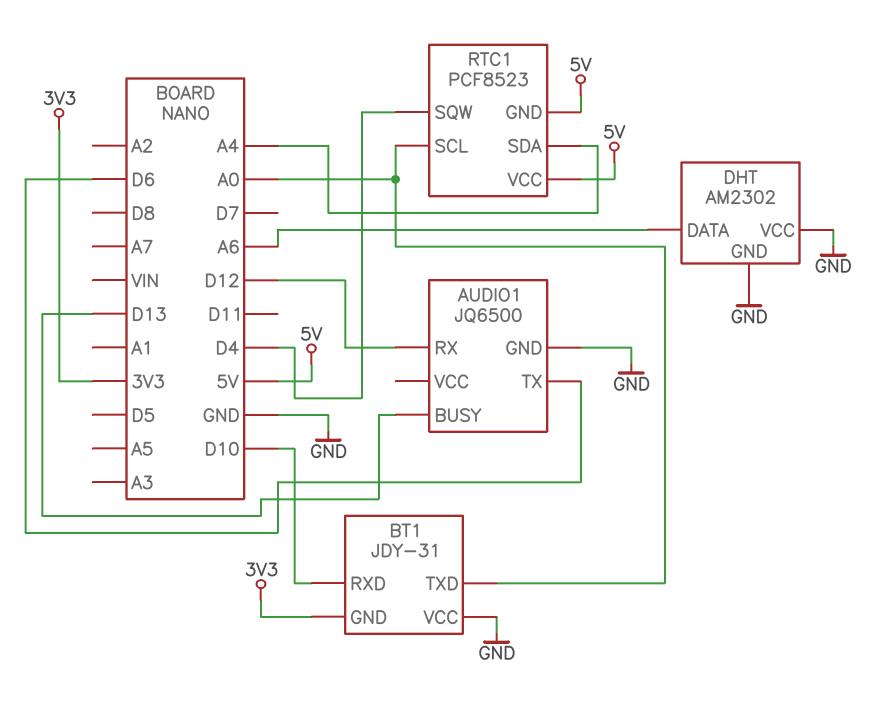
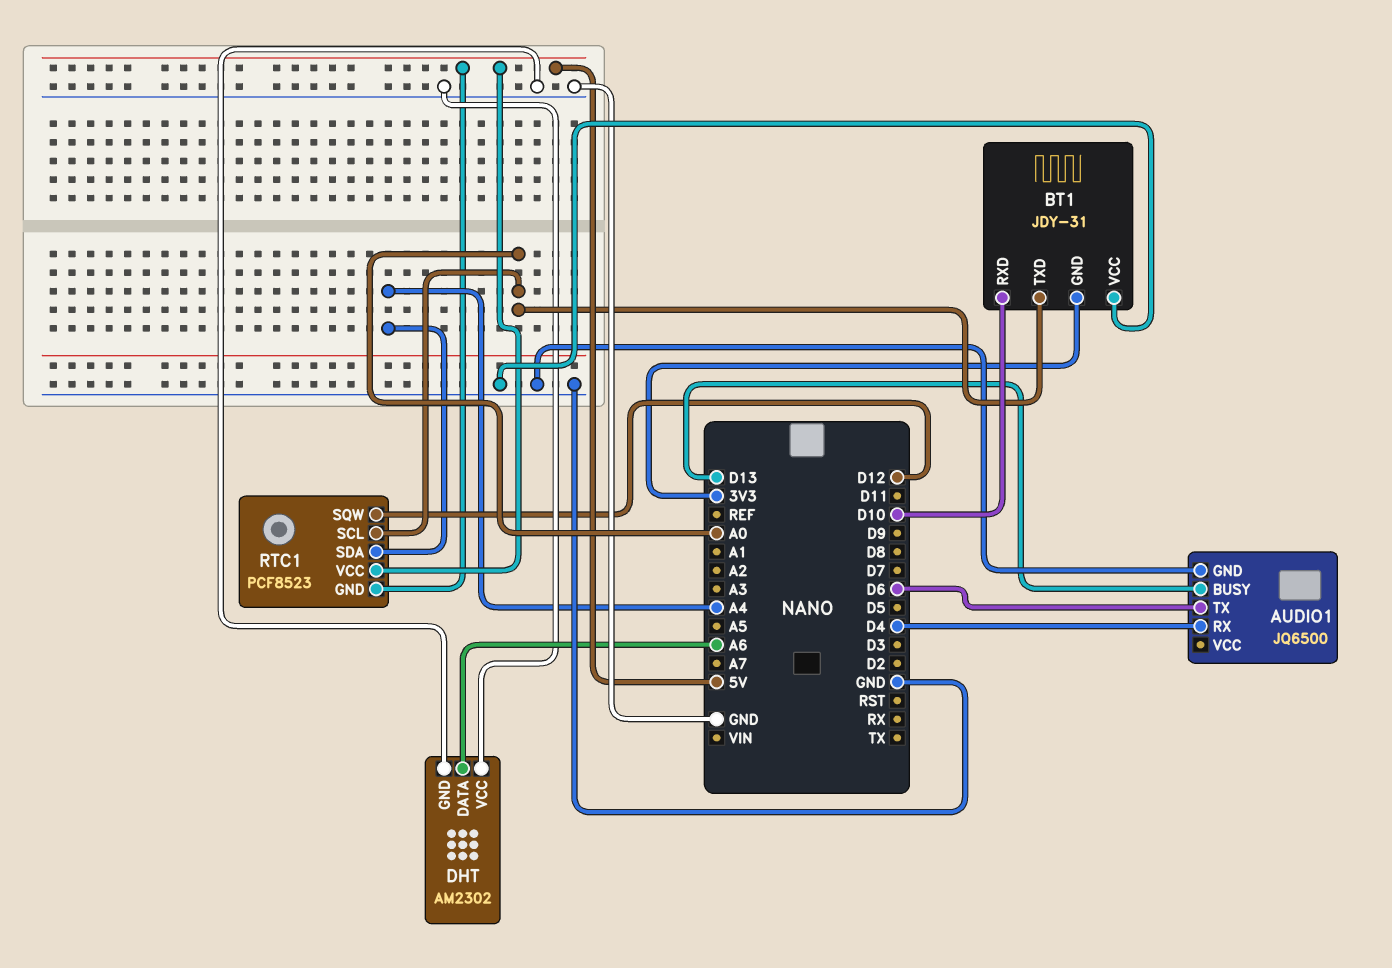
AUDIO1 pin RX: D12 -> D4
RTC1 pin SQW: D4 -> D12

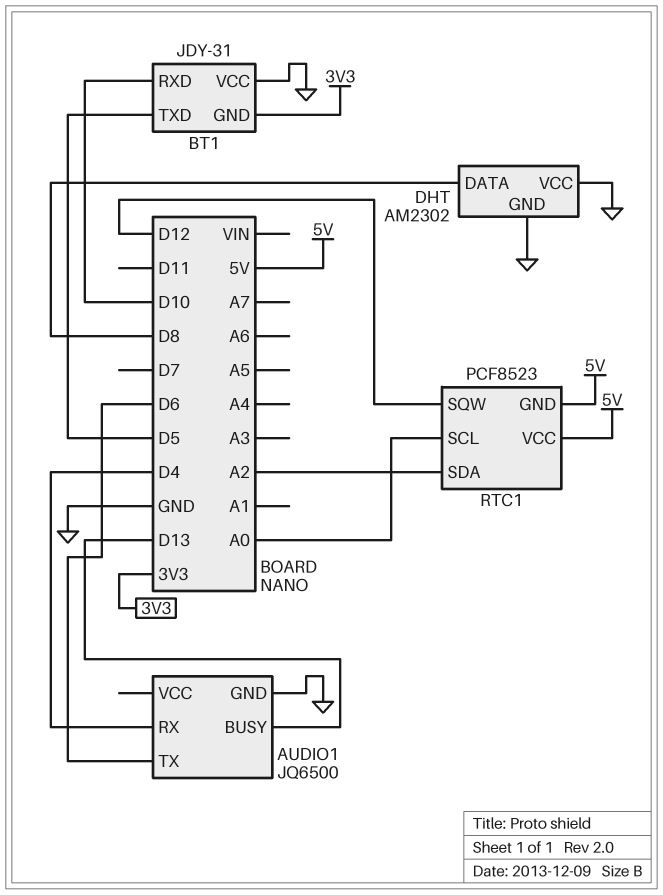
BT1 pin TXD: A0 -> D5
DHT pin DATA: A6 -> D8
RTC1 pin SDA: A4 -> A2

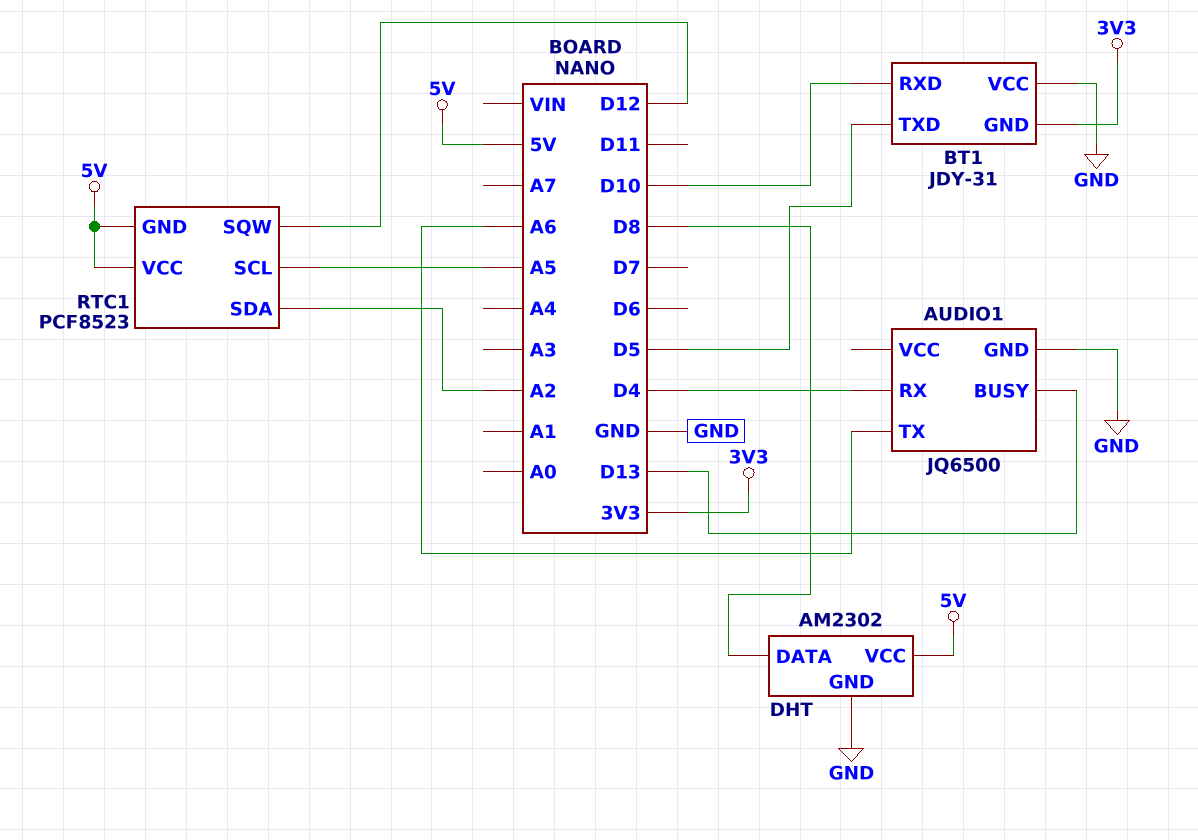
AUDIO1 pin TX: D6 -> A6
DHT pin VCC: GND -> 5V
RTC1 pin SCL: A0 -> A5

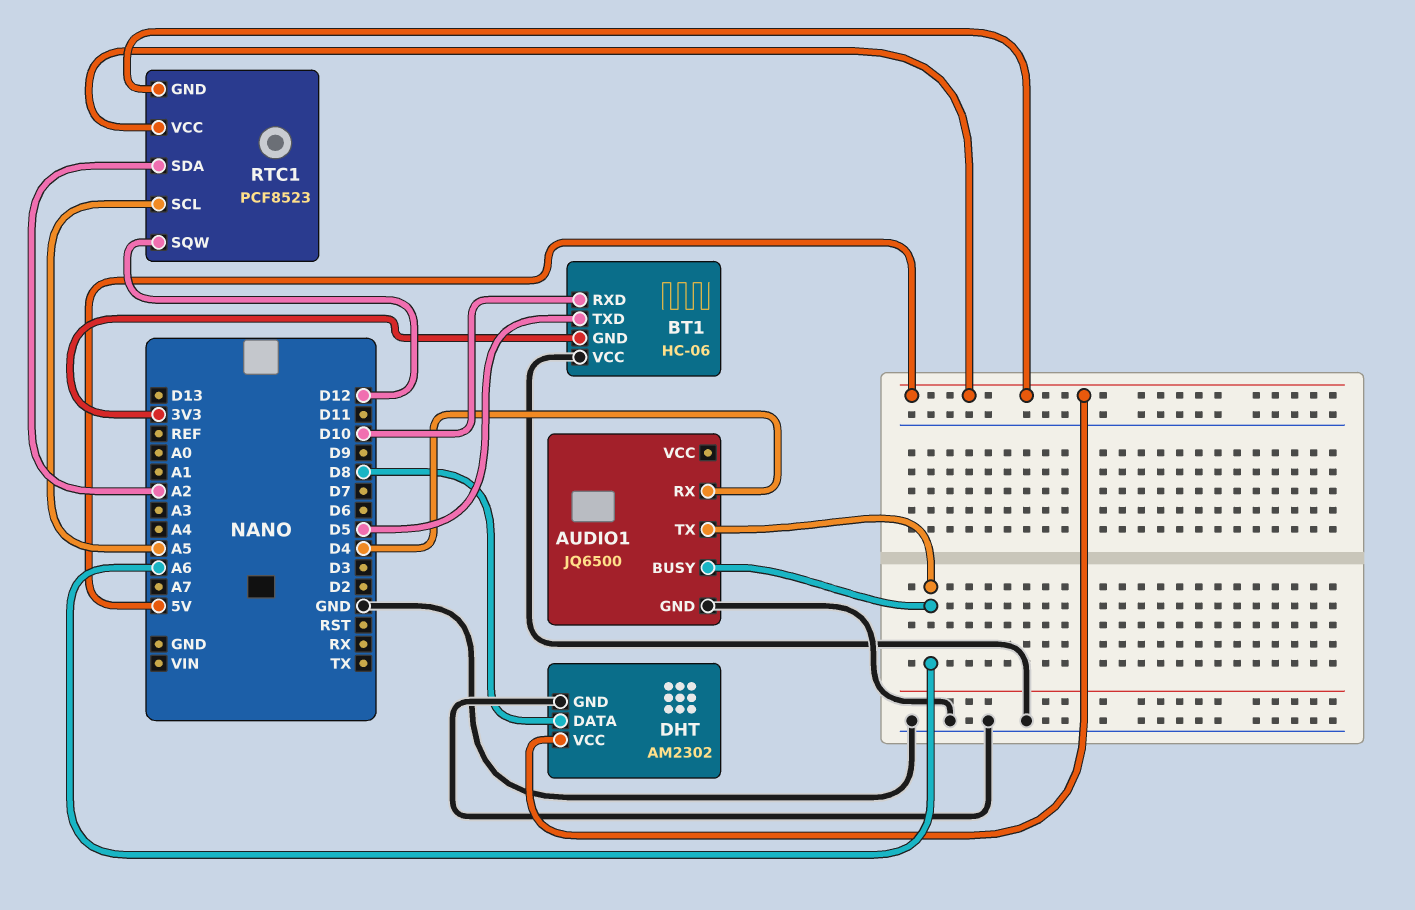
AUDIO1 pin BUSY: D13 -> A6
BT1: JDY-31 -> HC-06

